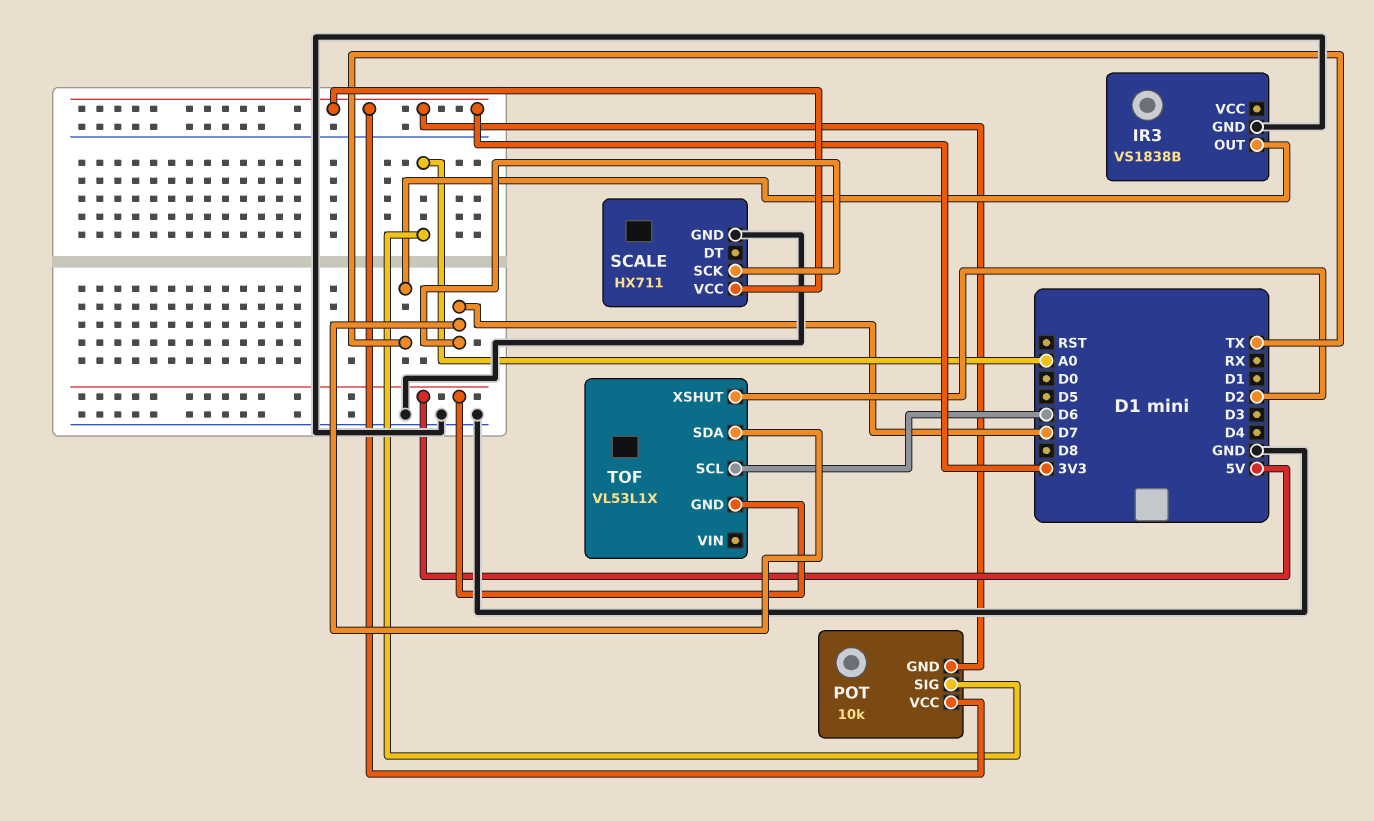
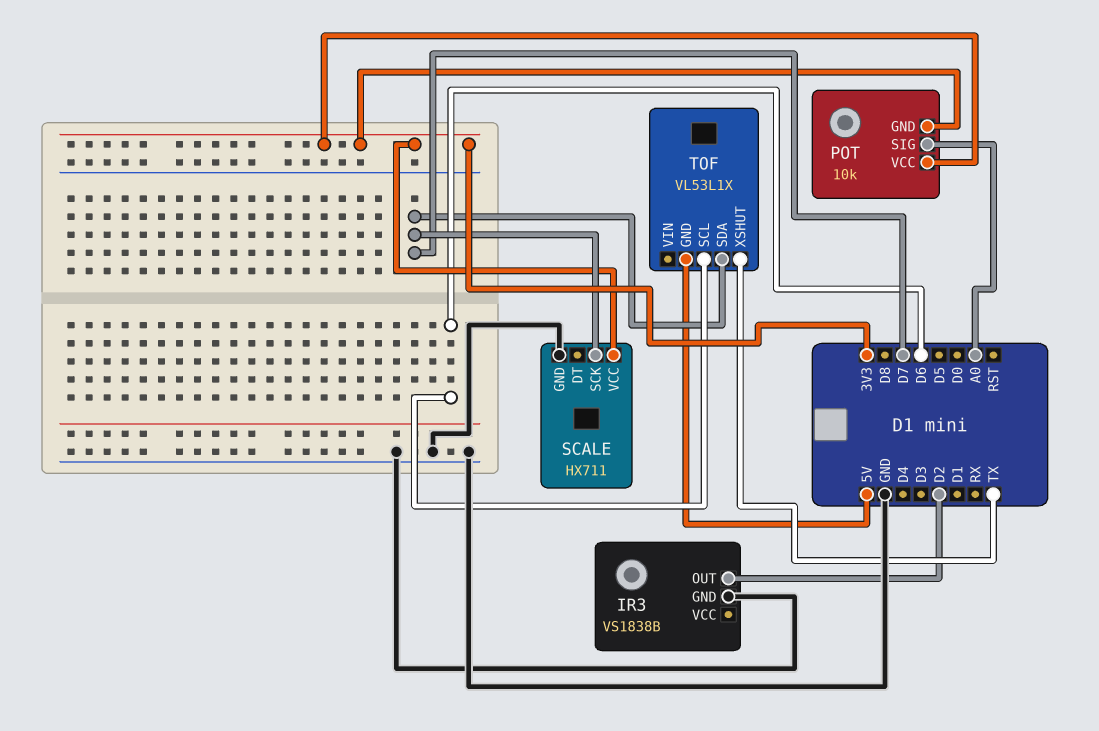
IR3 pin OUT: TX -> D2
TOF pin XSHUT: D2 -> TX

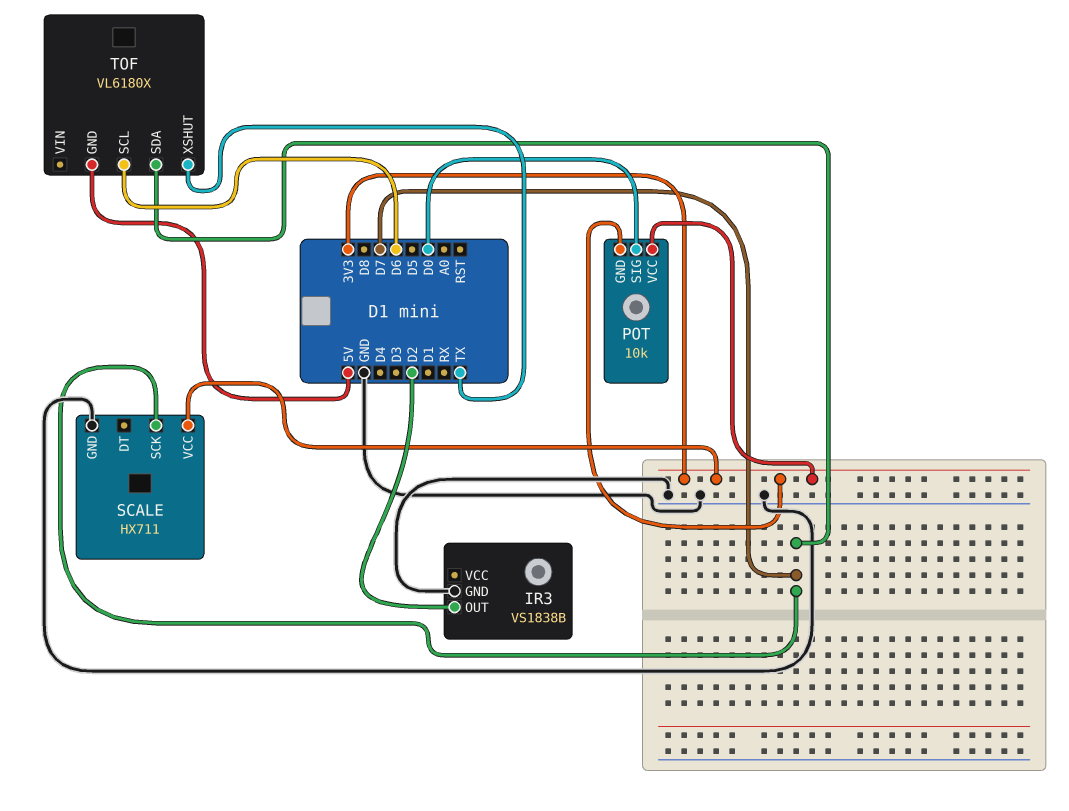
POT pin SIG: A0 -> D0
TOF: VL53L1X -> VL6180X

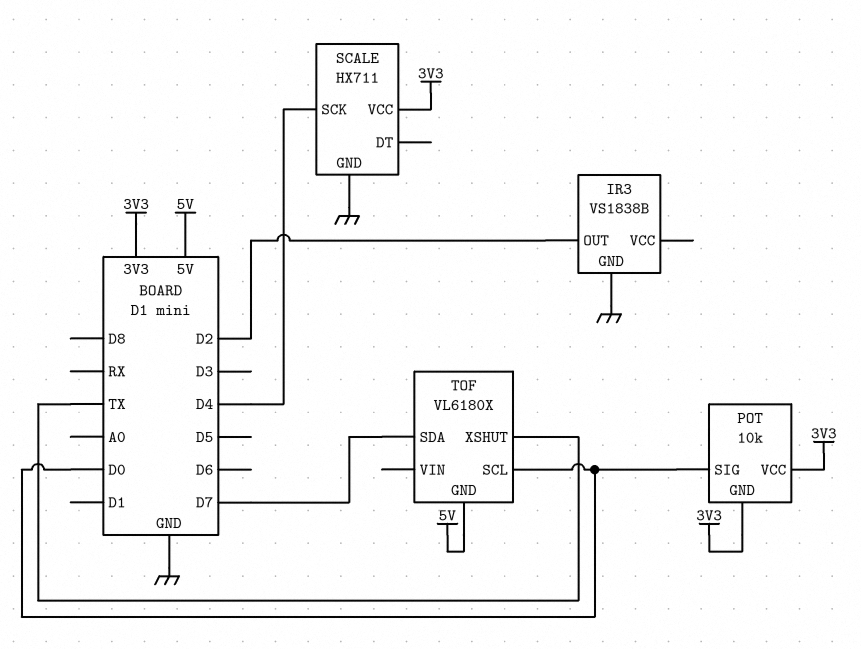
SCALE pin SCK: D7 -> D4
TOF pin SCL: D6 -> D0

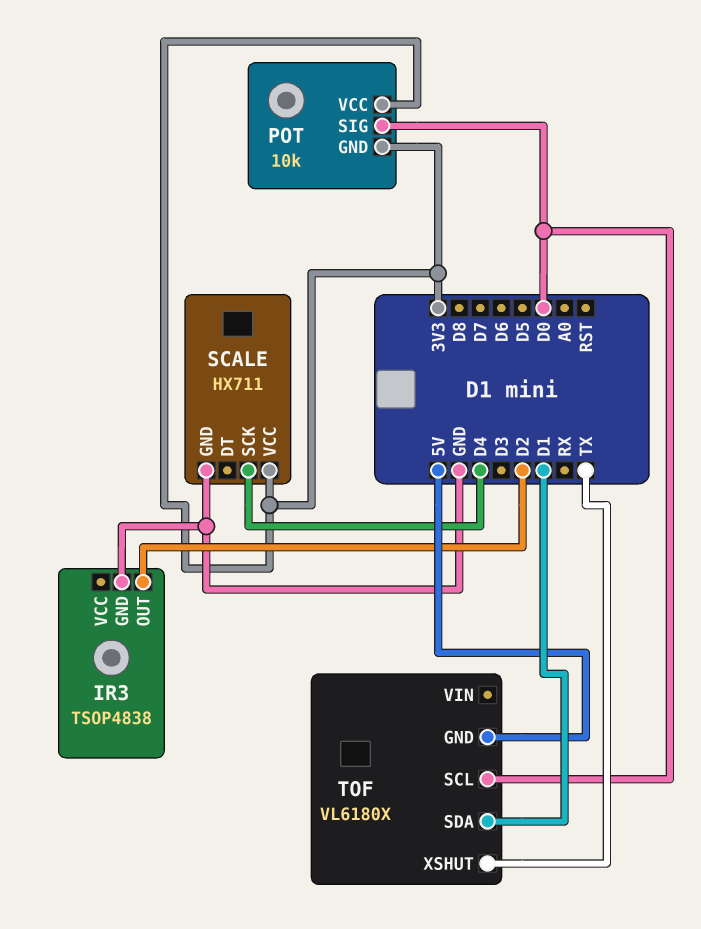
IR3: VS1838B -> TSOP4838
TOF pin SDA: D7 -> D1

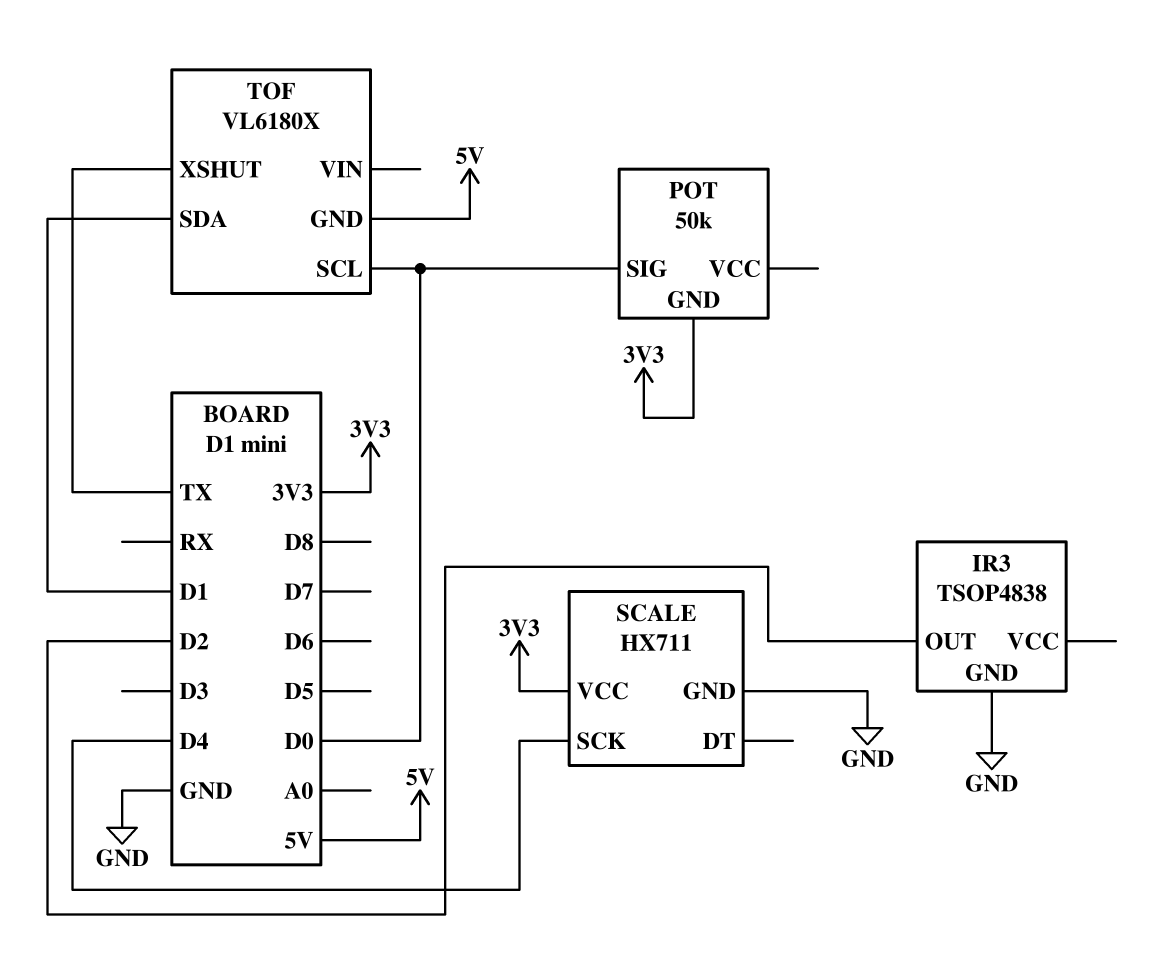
POT: 10k -> 50k
POT pin VCC: 3V3 -> none

